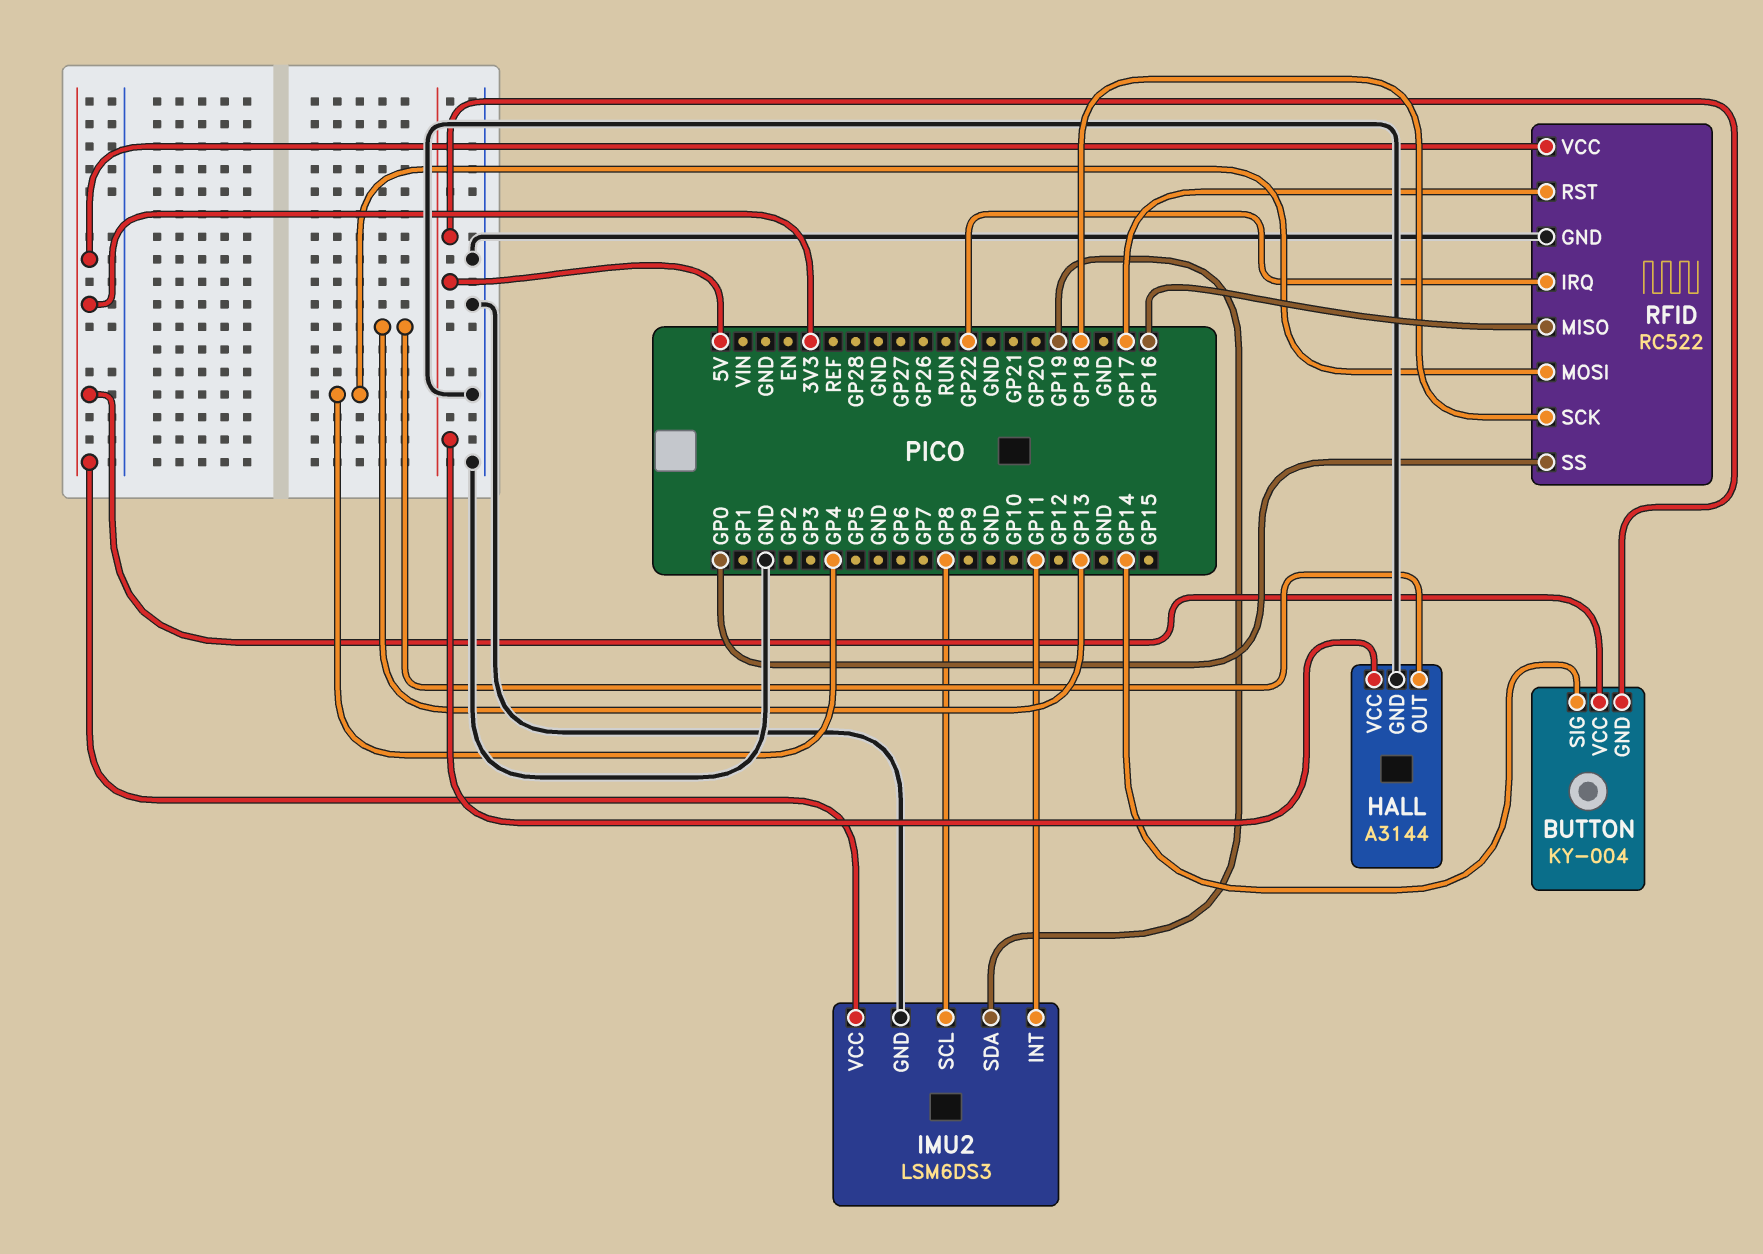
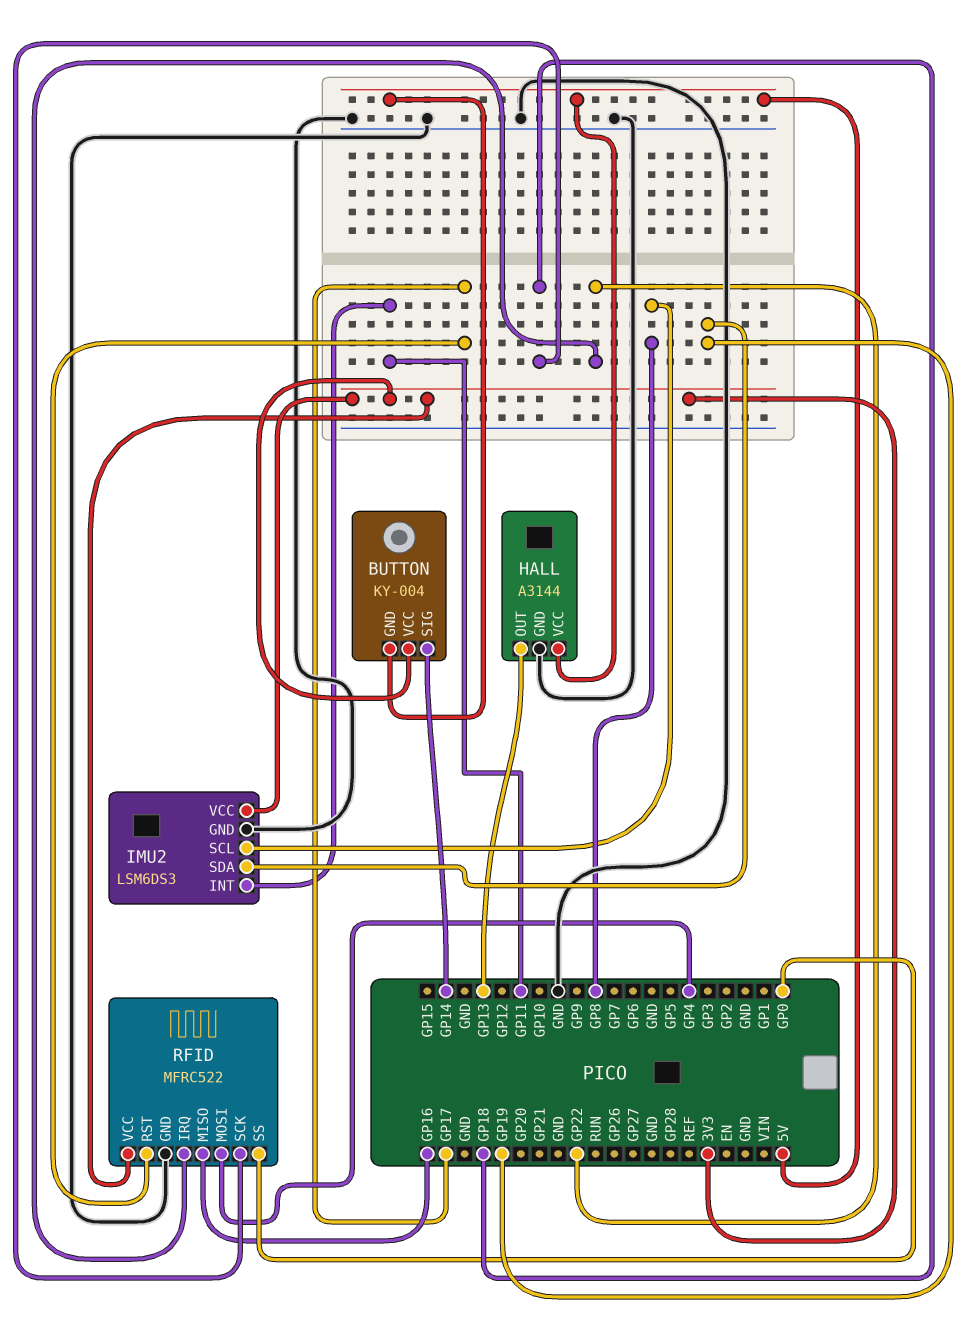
RFID: RC522 -> MFRC522

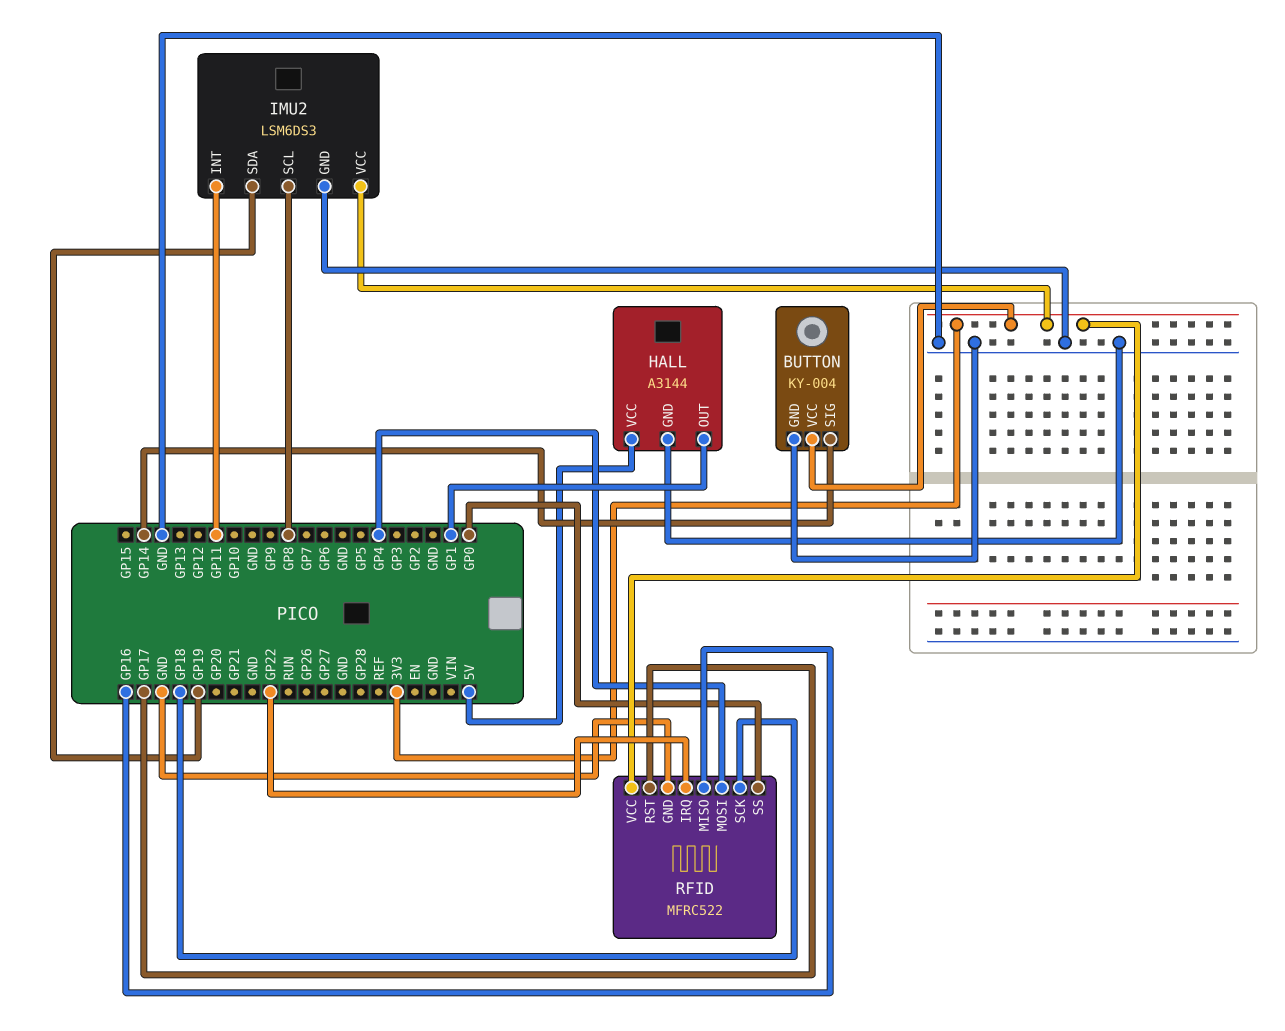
BUTTON pin GND: 5V -> GND
HALL pin OUT: GP13 -> GP1

